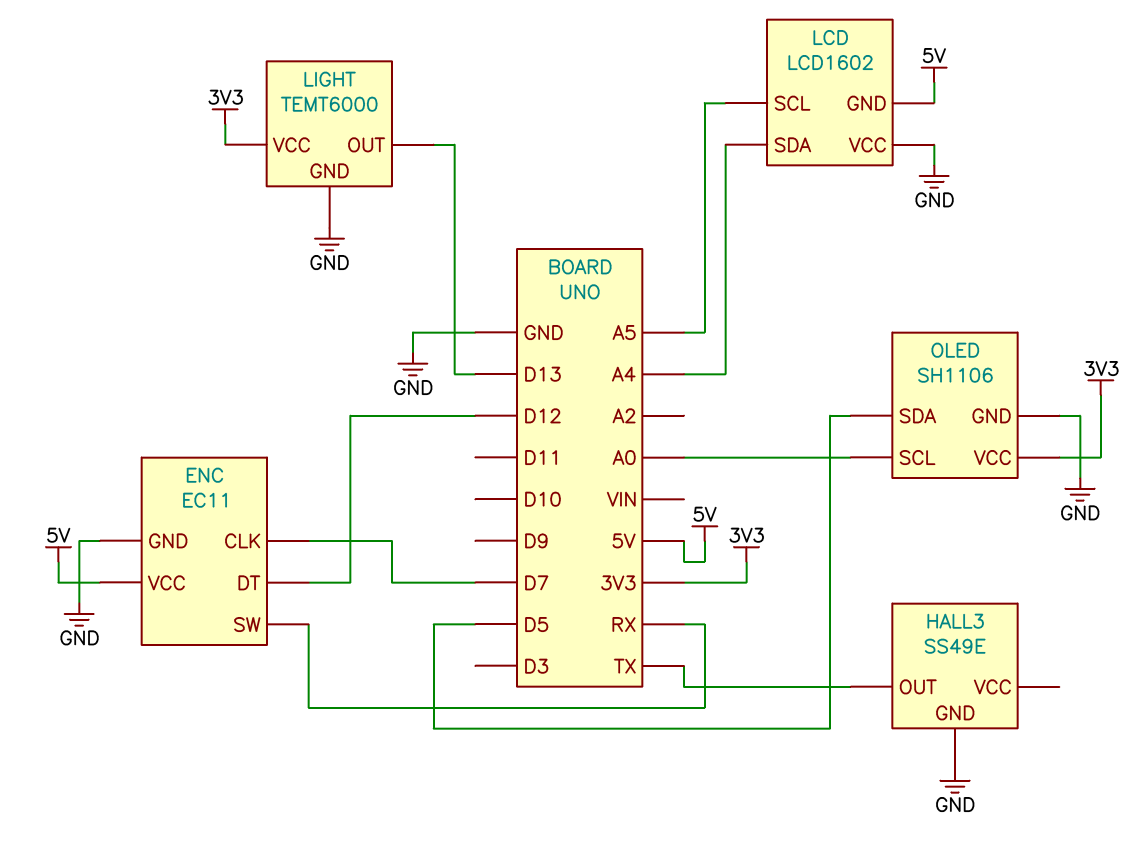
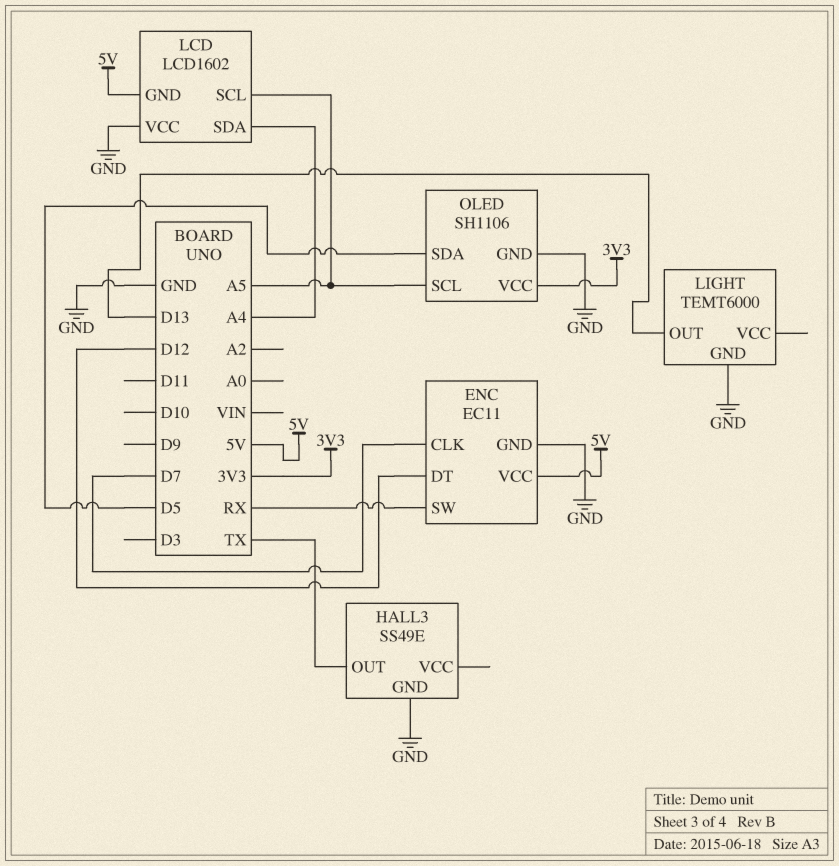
LIGHT pin VCC: 3V3 -> none
OLED pin SCL: A0 -> A5

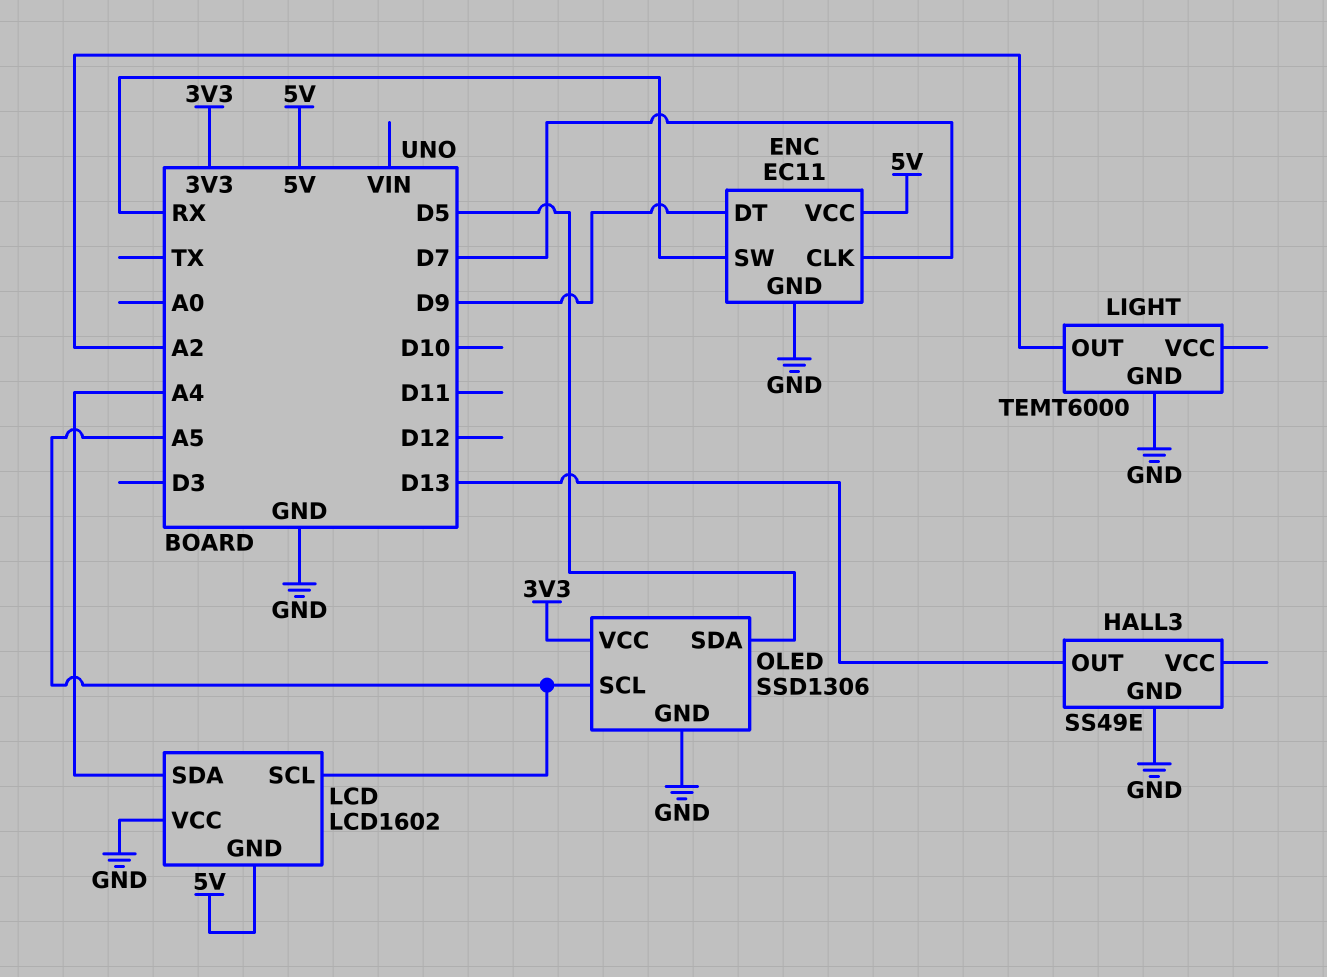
ENC pin DT: D12 -> D9
HALL3 pin OUT: TX -> D13
LIGHT pin OUT: D13 -> A2
OLED: SH1106 -> SSD1306

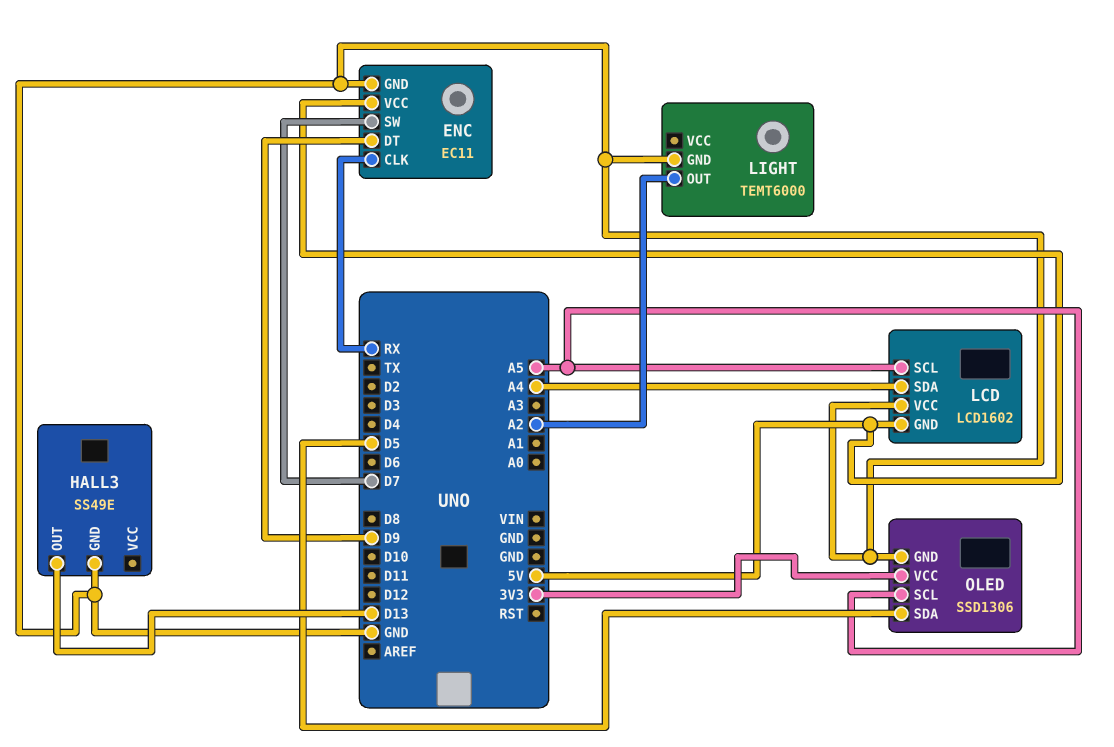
ENC pin CLK: D7 -> RX
ENC pin SW: RX -> D7

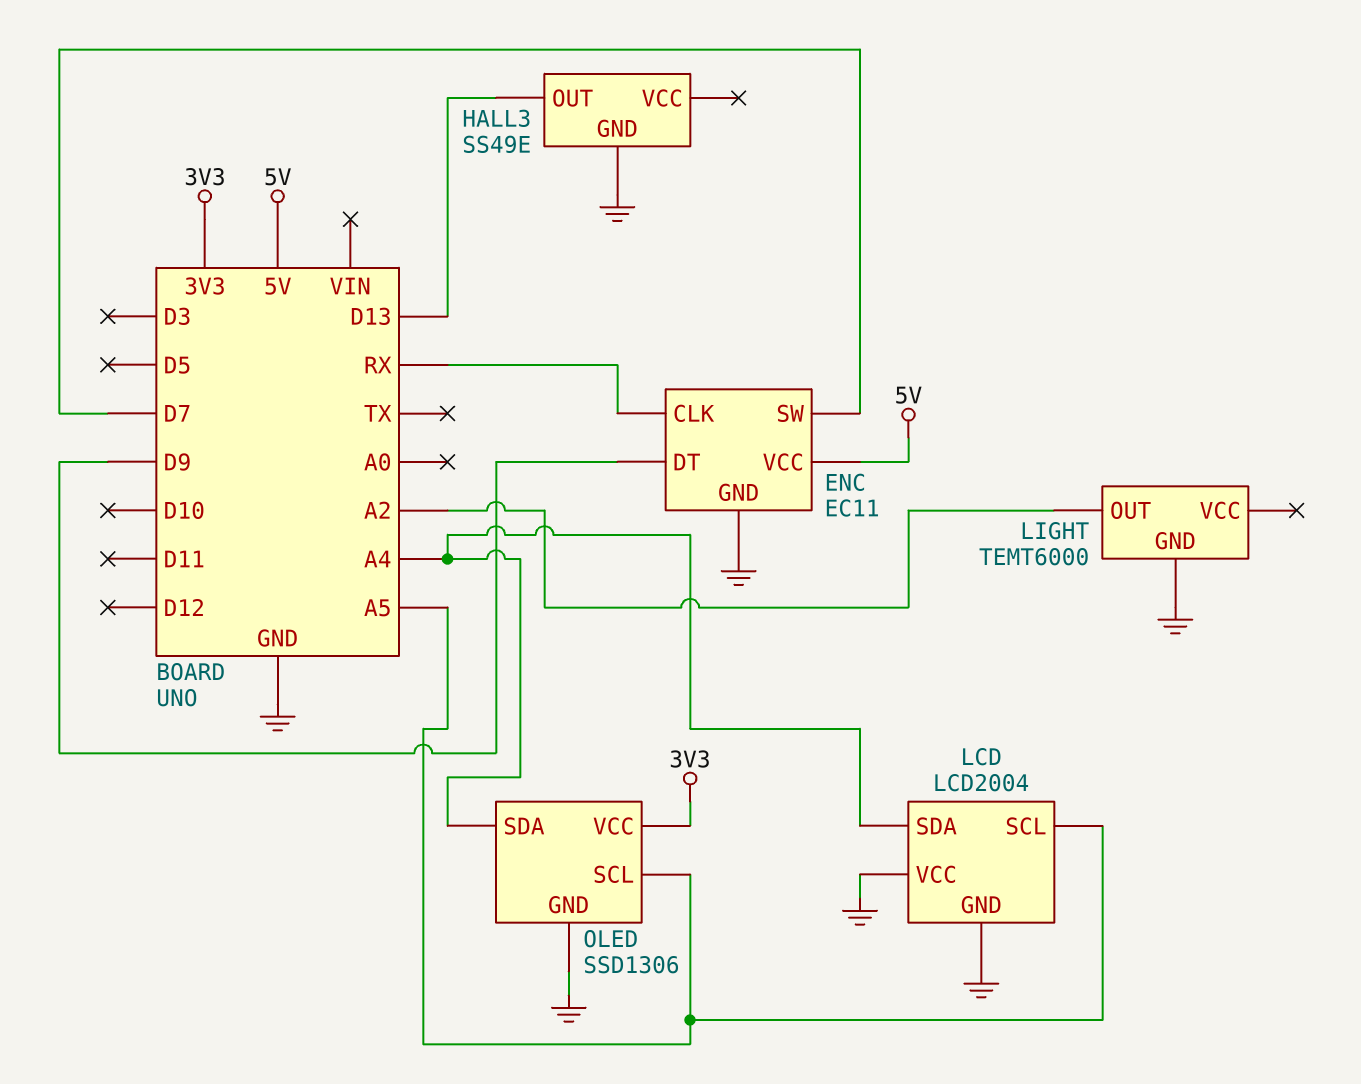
LCD: LCD1602 -> LCD2004
LCD pin GND: 5V -> GND
OLED pin SDA: D5 -> A4

